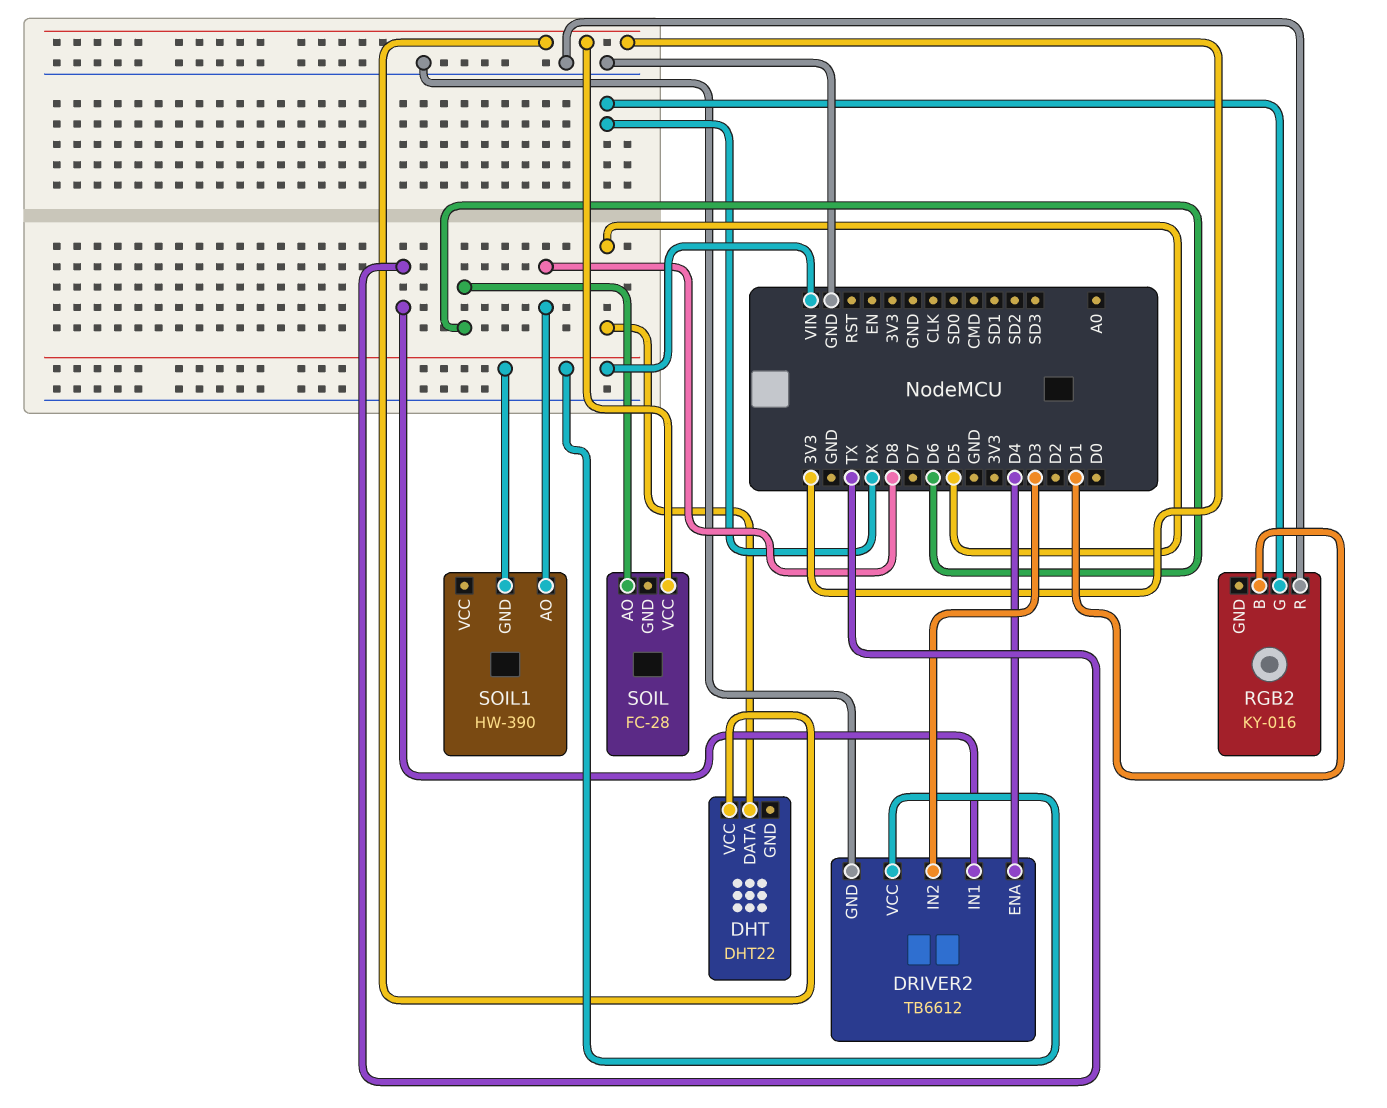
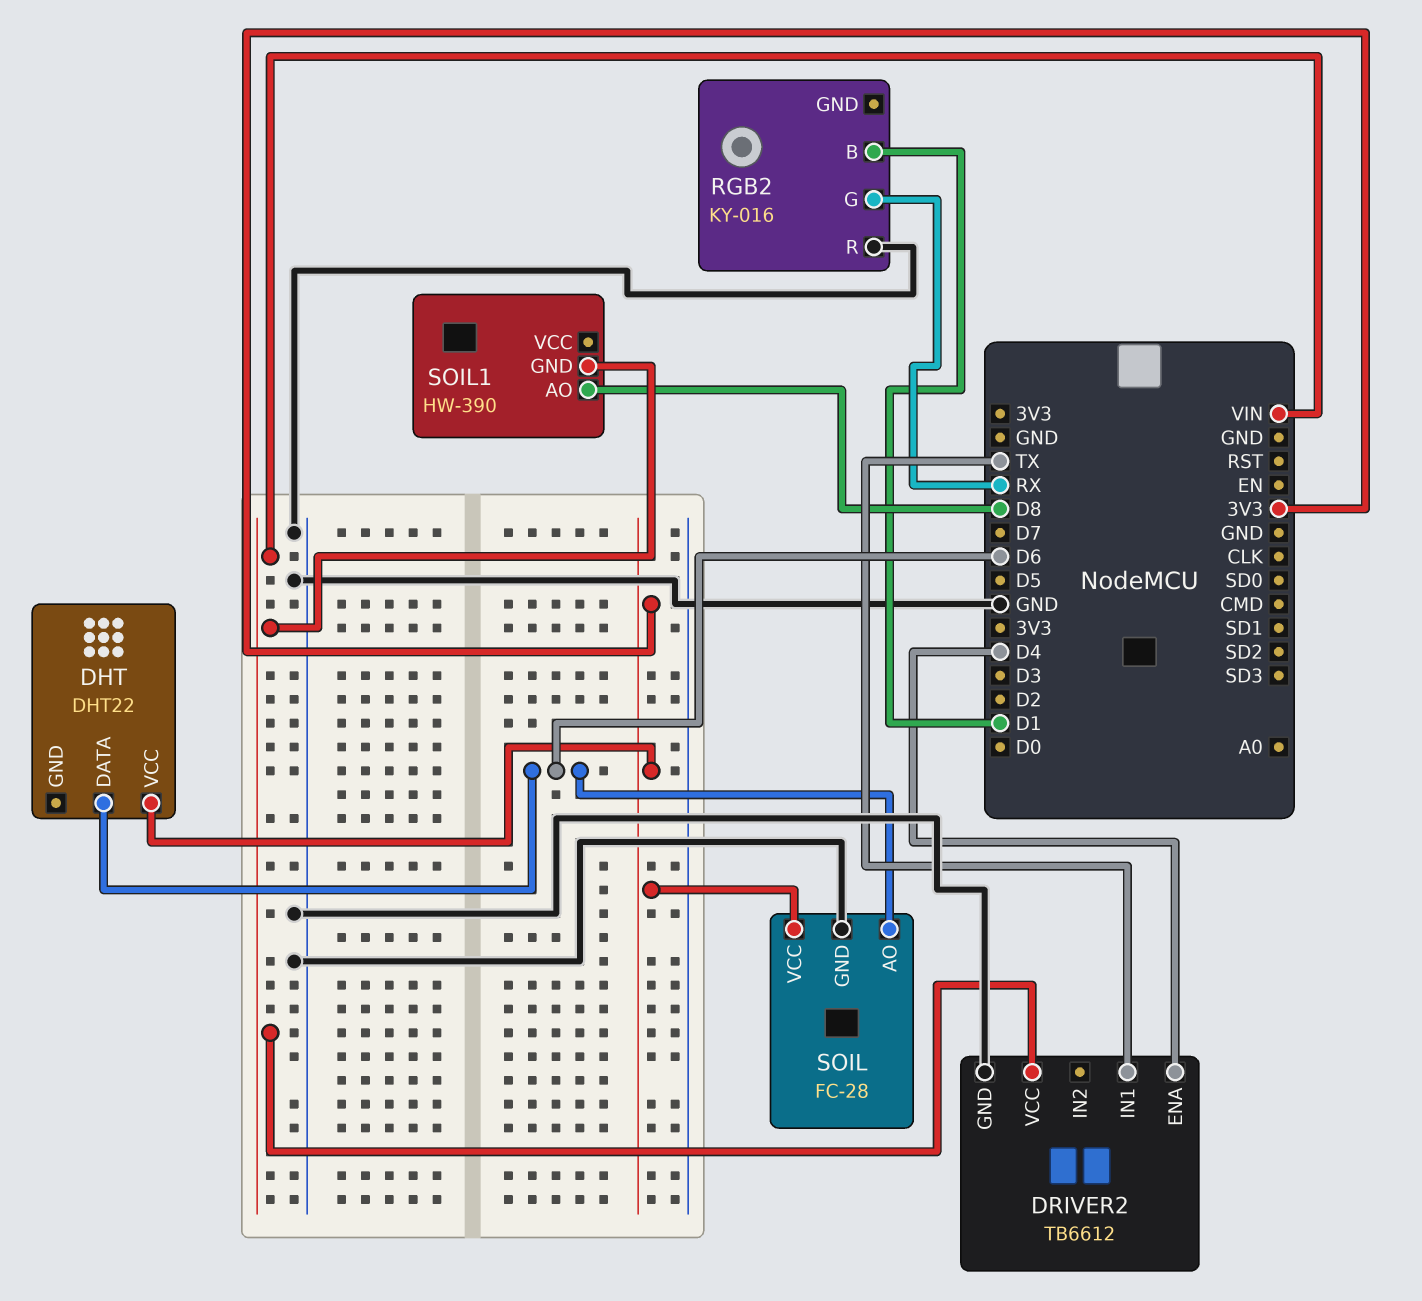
DHT pin DATA: D5 -> D6
DRIVER2 pin IN2: D3 -> none
SOIL pin GND: none -> GND

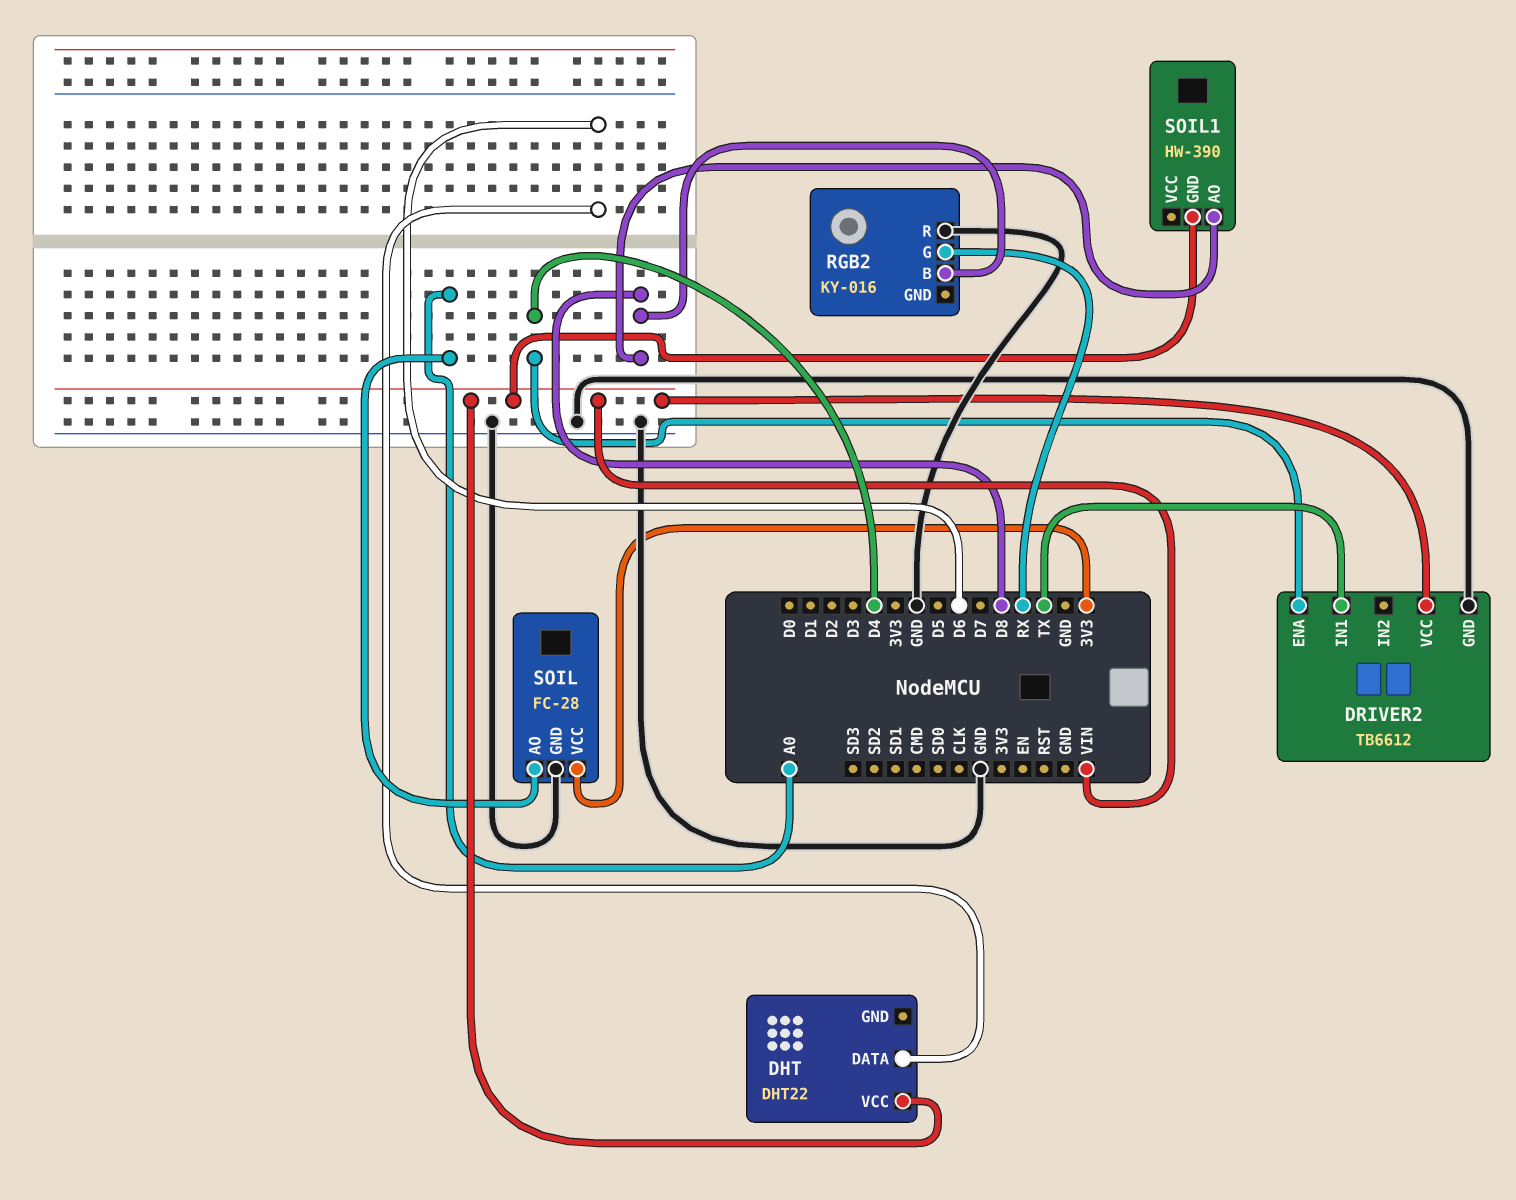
DHT pin VCC: 3V3 -> VIN
RGB2 pin B: D1 -> D8
SOIL pin AO: D6 -> A0

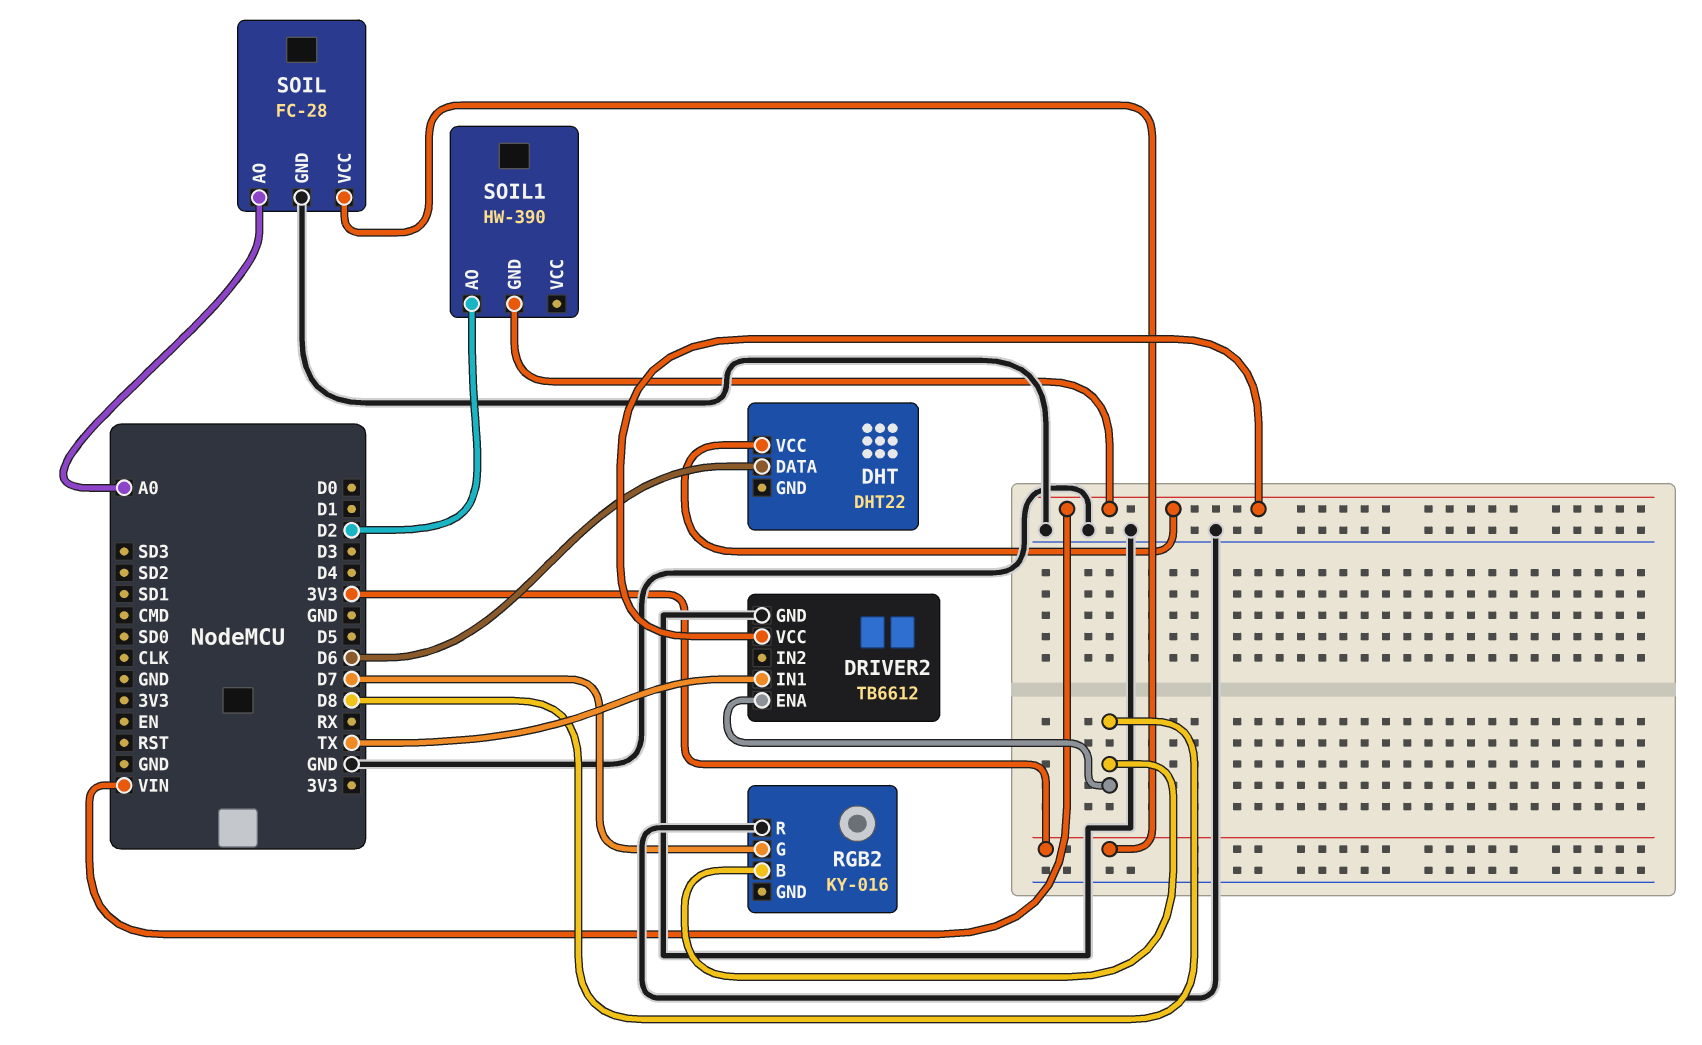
DRIVER2 pin ENA: D4 -> D8
RGB2 pin G: RX -> D7
SOIL1 pin AO: D8 -> D2

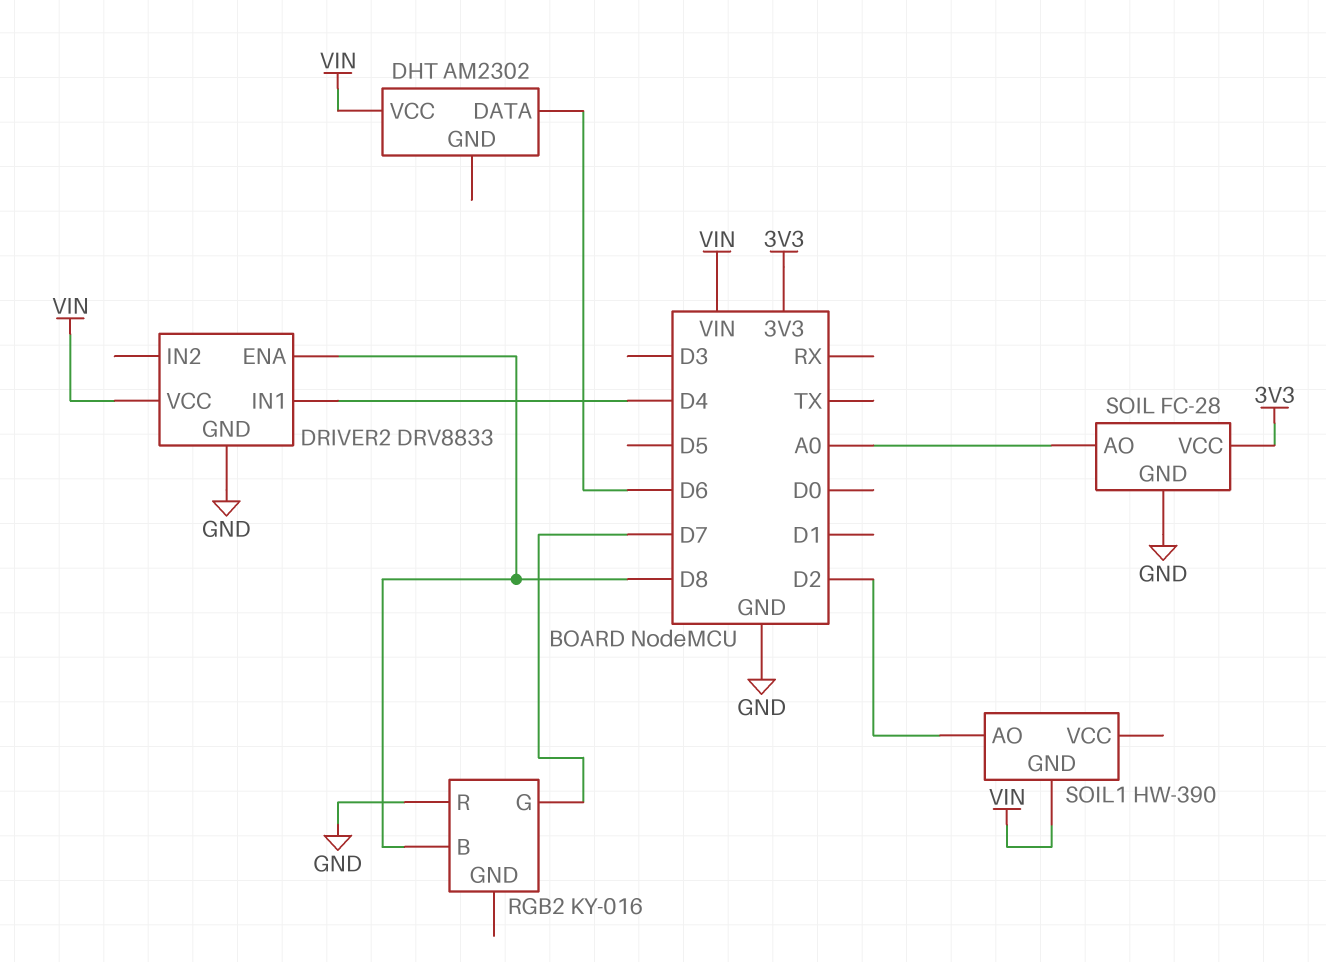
DHT: DHT22 -> AM2302
DRIVER2: TB6612 -> DRV8833
DRIVER2 pin IN1: TX -> D4

